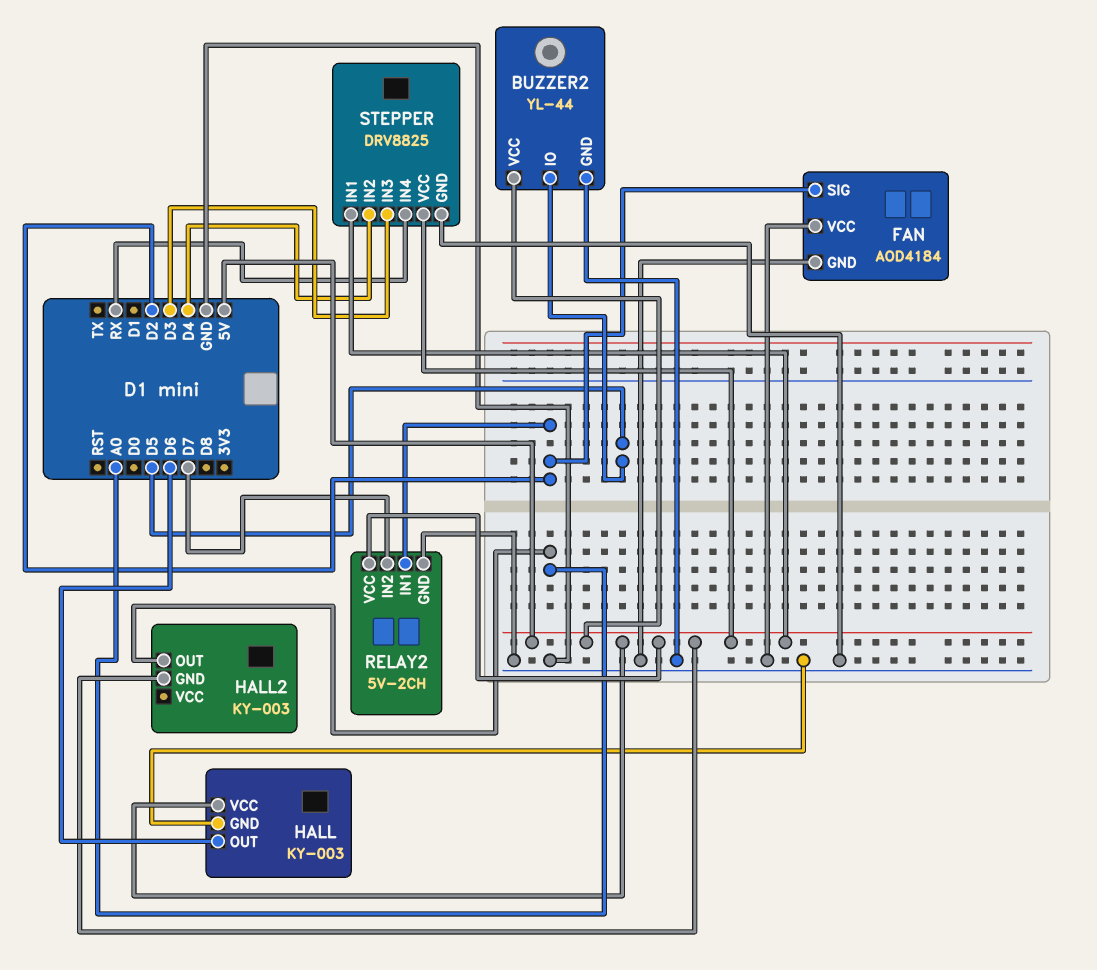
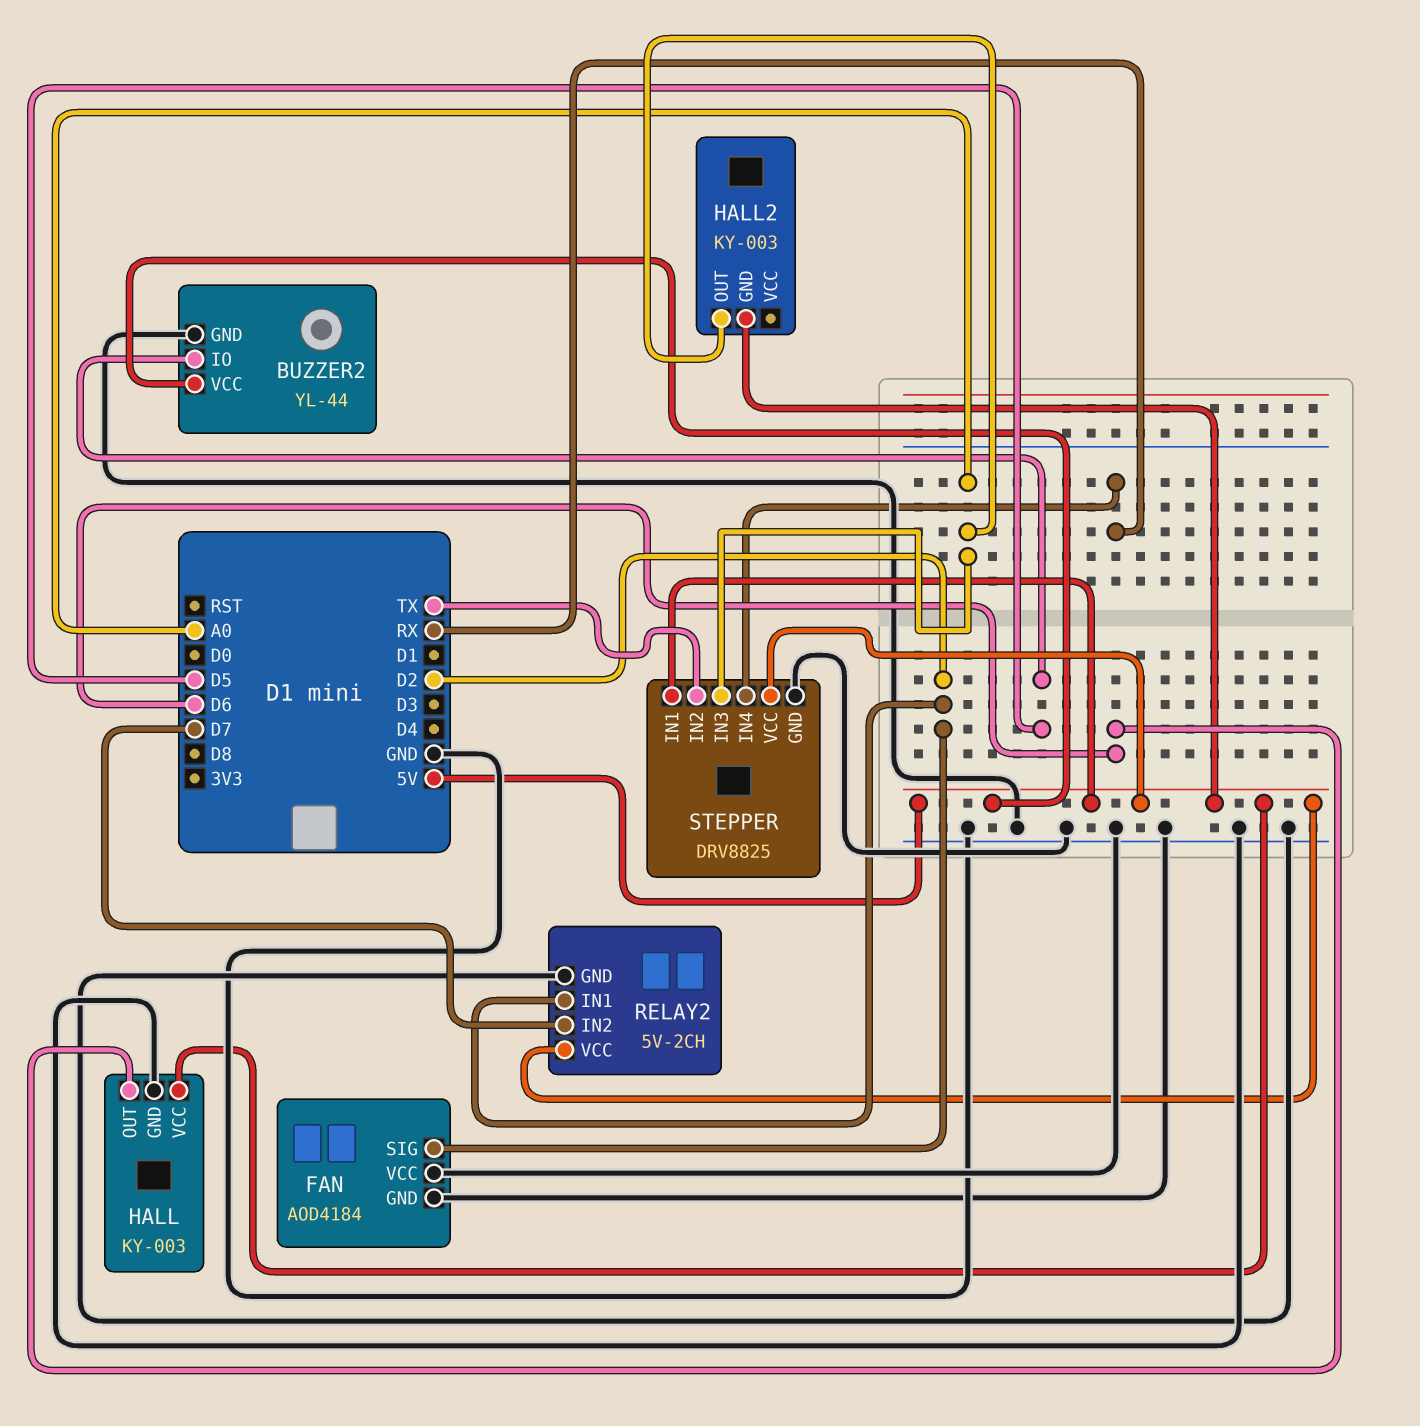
STEPPER pin IN2: D4 -> TX
STEPPER pin IN3: D3 -> A0

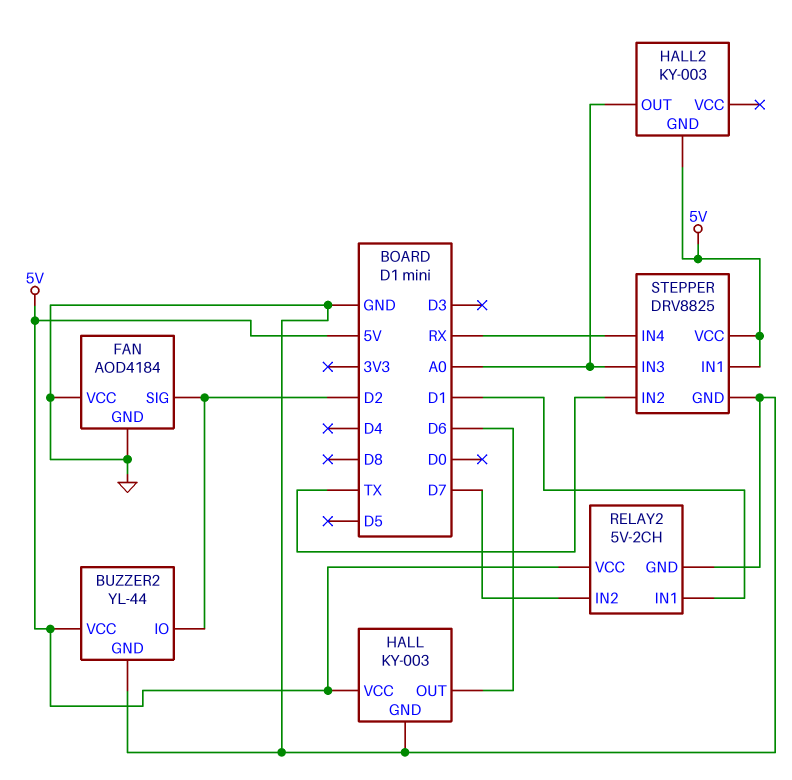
BUZZER2 pin IO: D5 -> D2
RELAY2 pin IN1: D2 -> D1

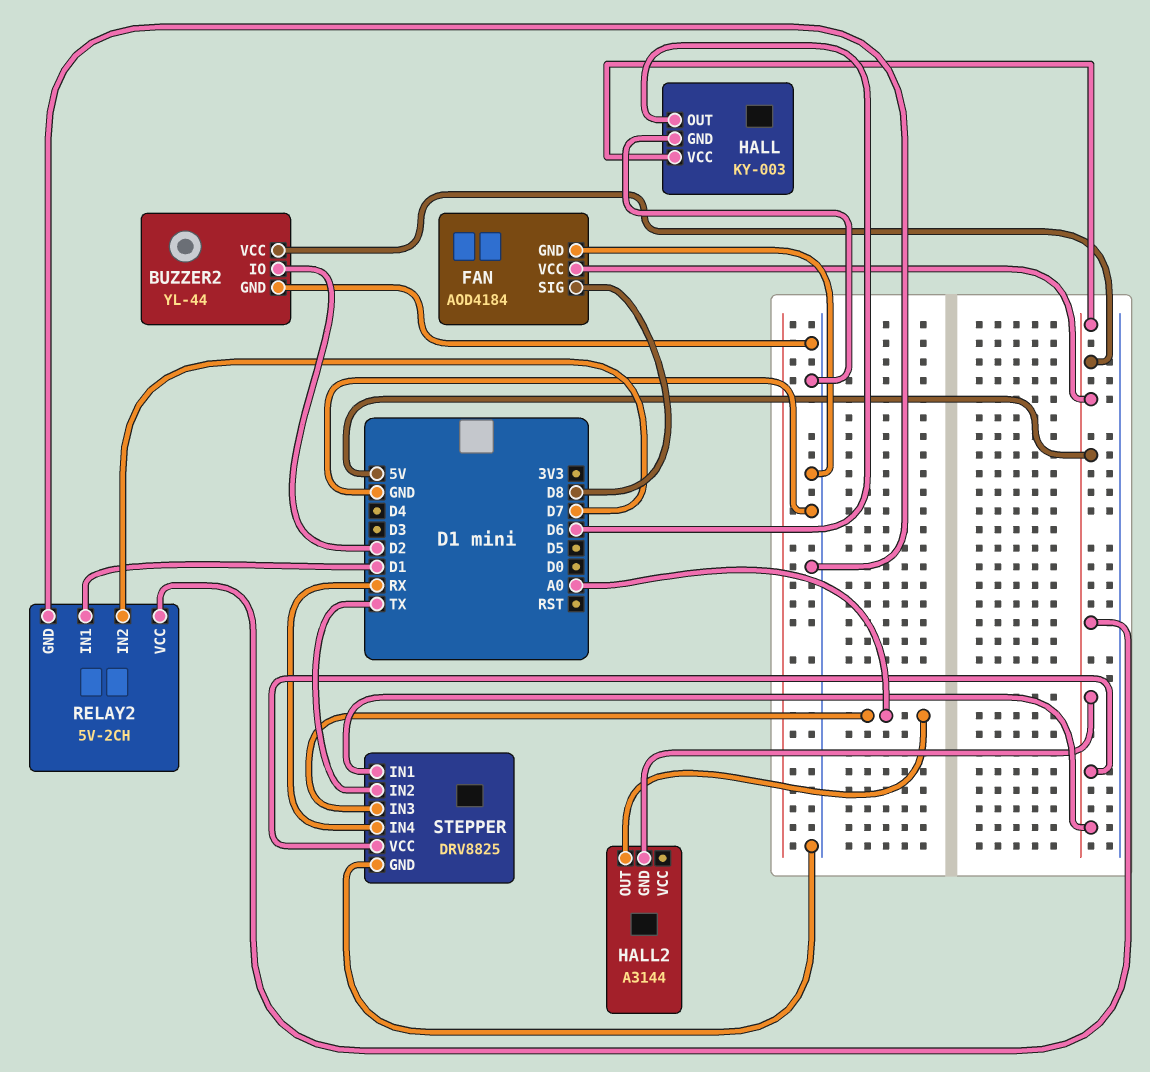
FAN pin SIG: D2 -> D8
FAN pin VCC: GND -> 5V
HALL2: KY-003 -> A3144

